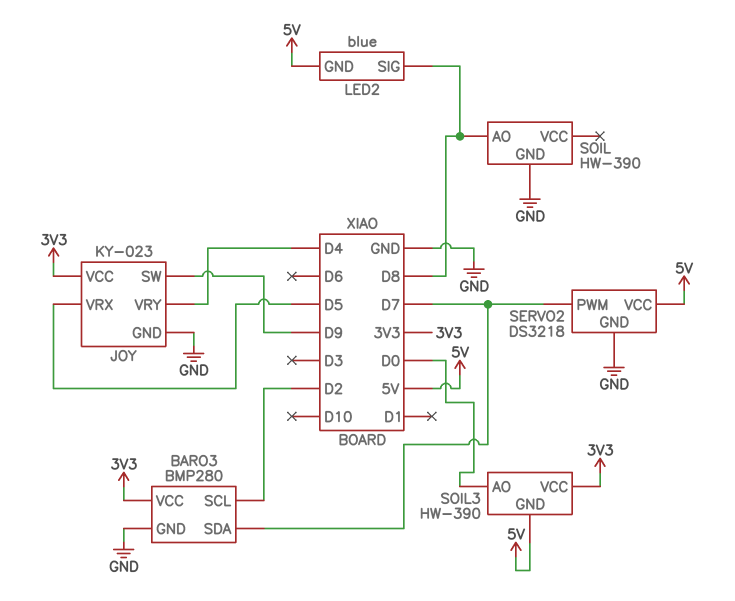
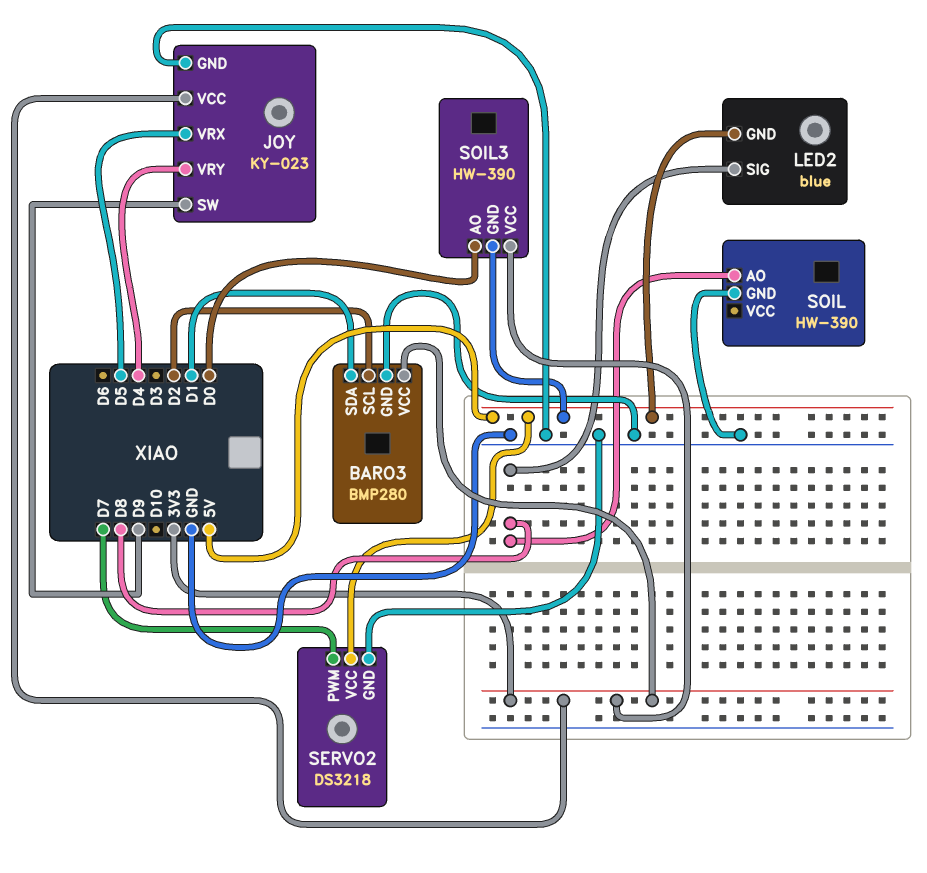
BARO3 pin SDA: D7 -> D1

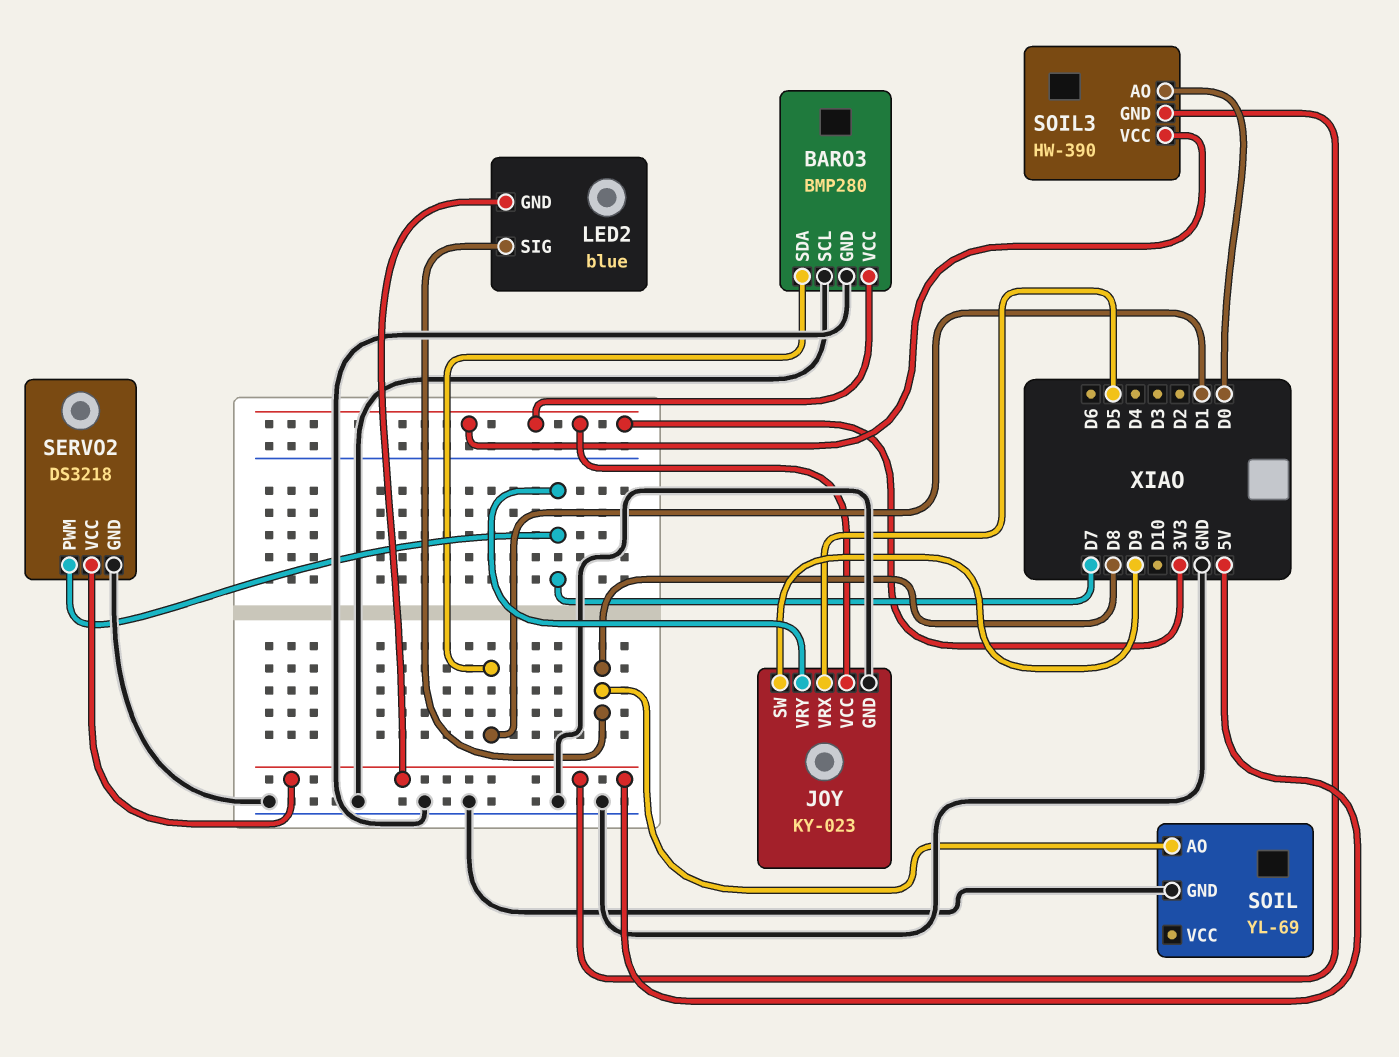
BARO3 pin SCL: D2 -> GND
JOY pin VRY: D4 -> D7
SOIL: HW-390 -> YL-69

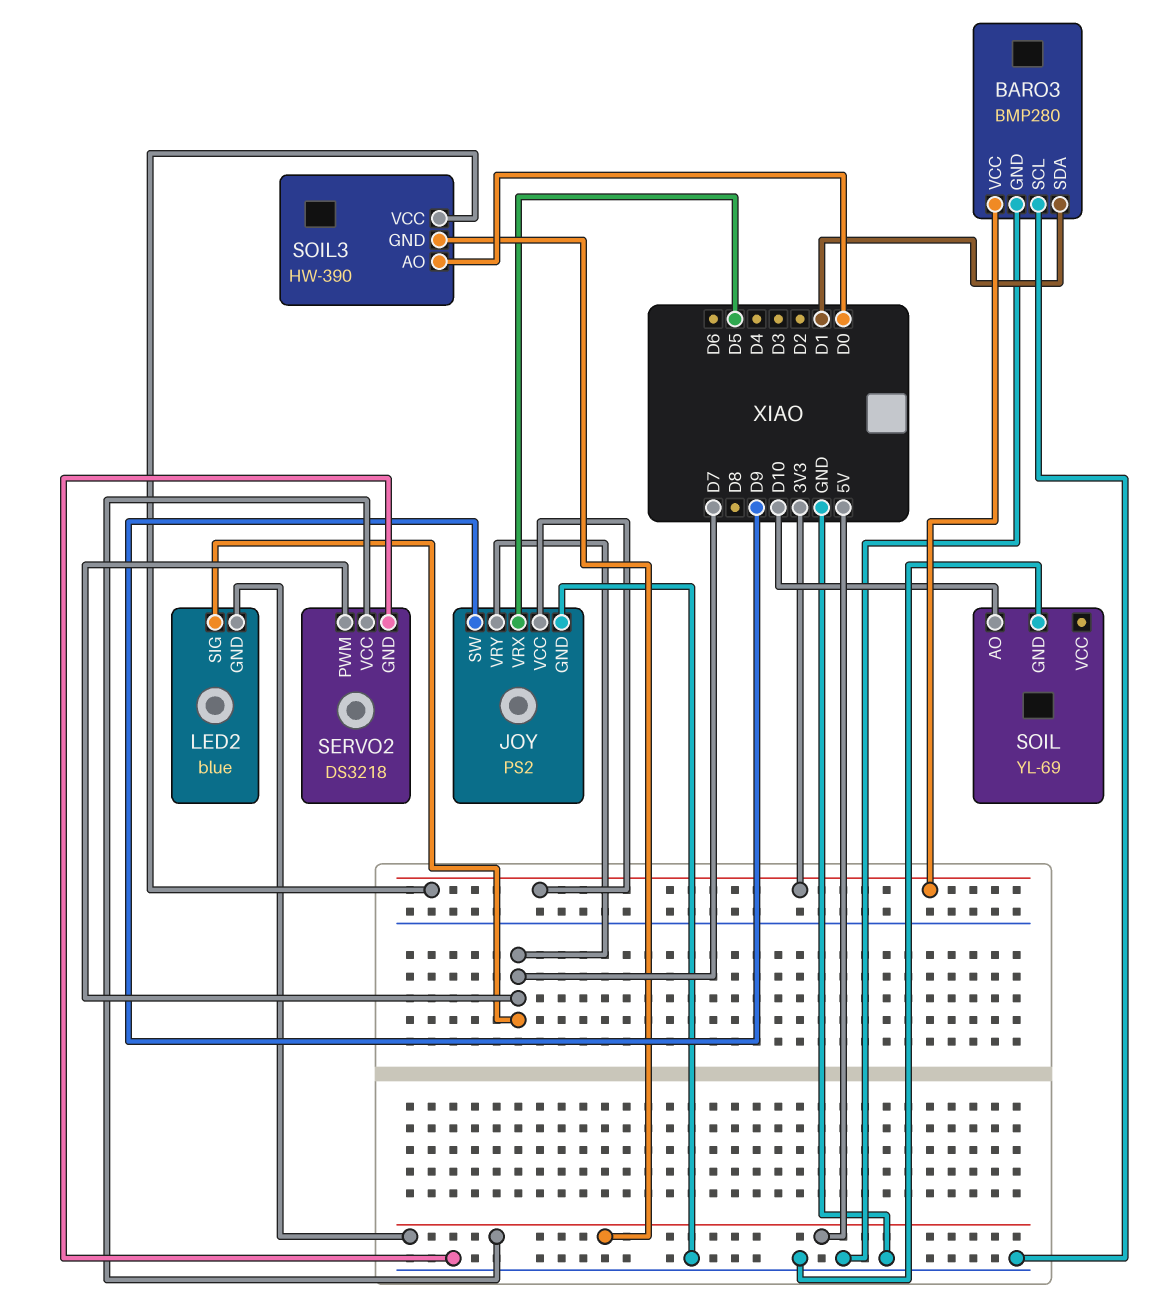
JOY: KY-023 -> PS2
LED2 pin SIG: D8 -> D7
SOIL pin AO: D8 -> D10

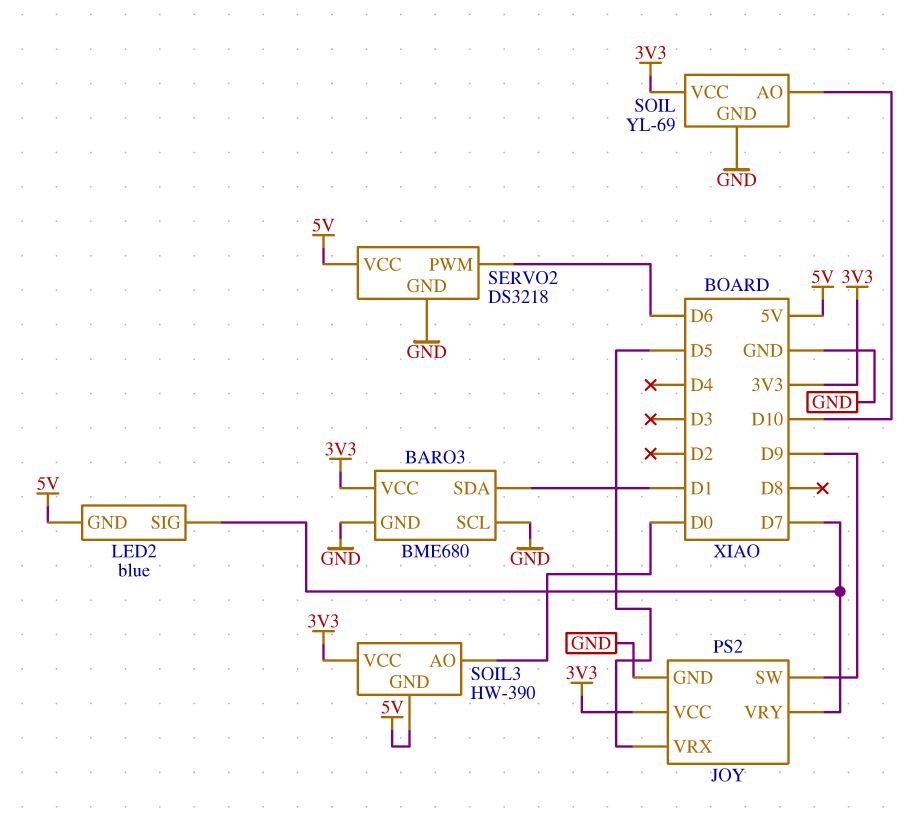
BARO3: BMP280 -> BME680
SERVO2 pin PWM: D7 -> D6
SOIL pin VCC: none -> 3V3

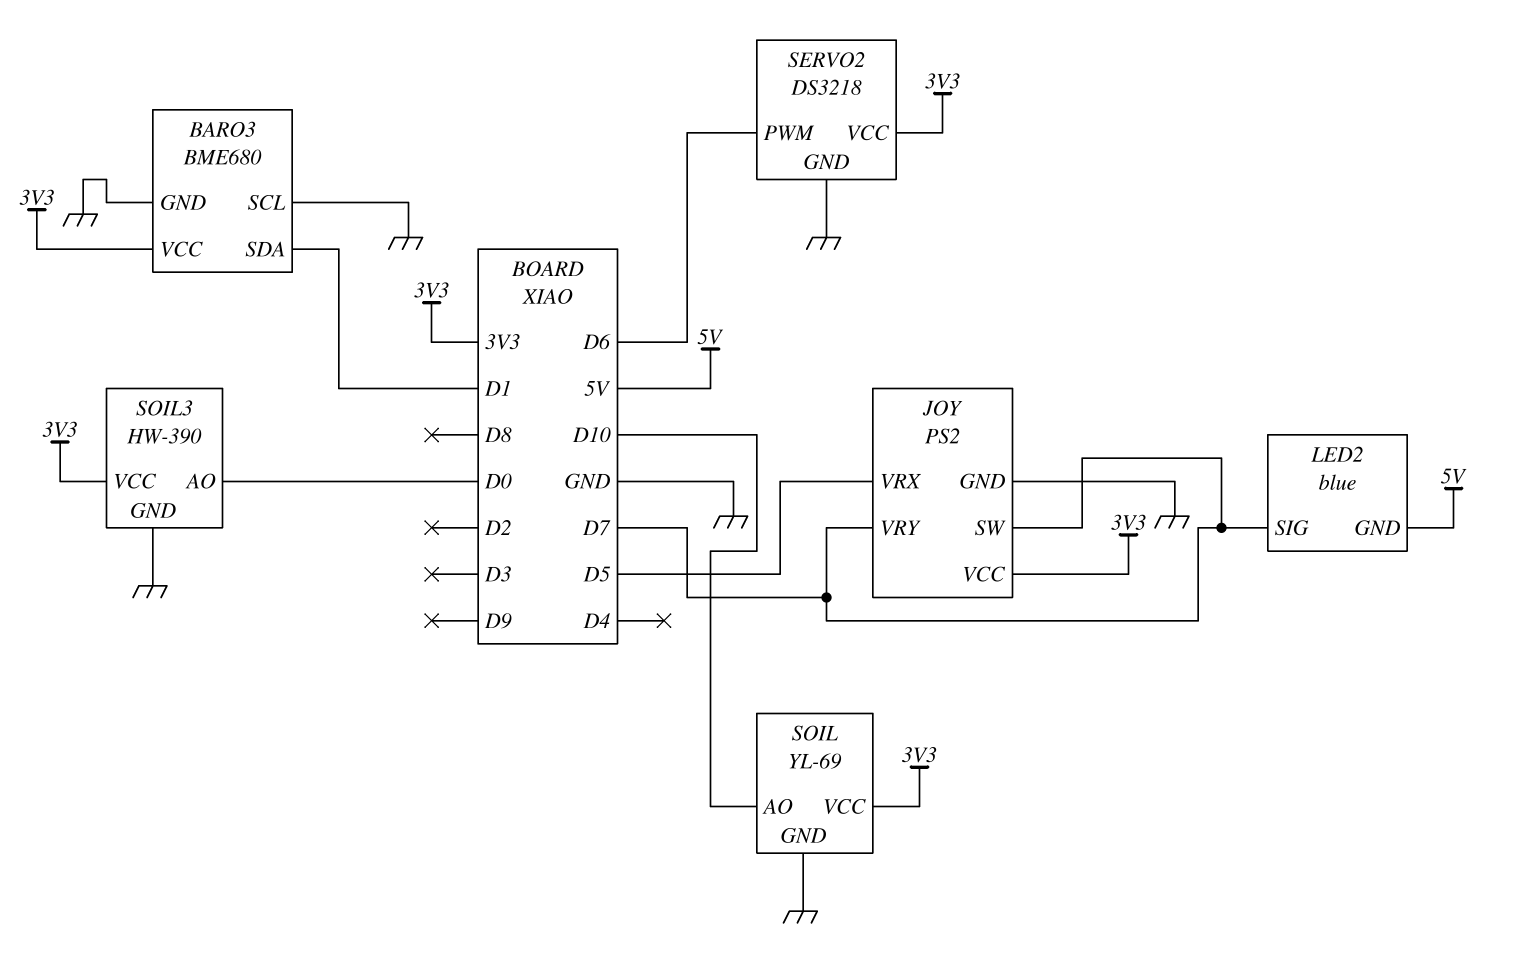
JOY pin SW: D9 -> D7
SERVO2 pin VCC: 5V -> 3V3
SOIL3 pin GND: 5V -> GND

